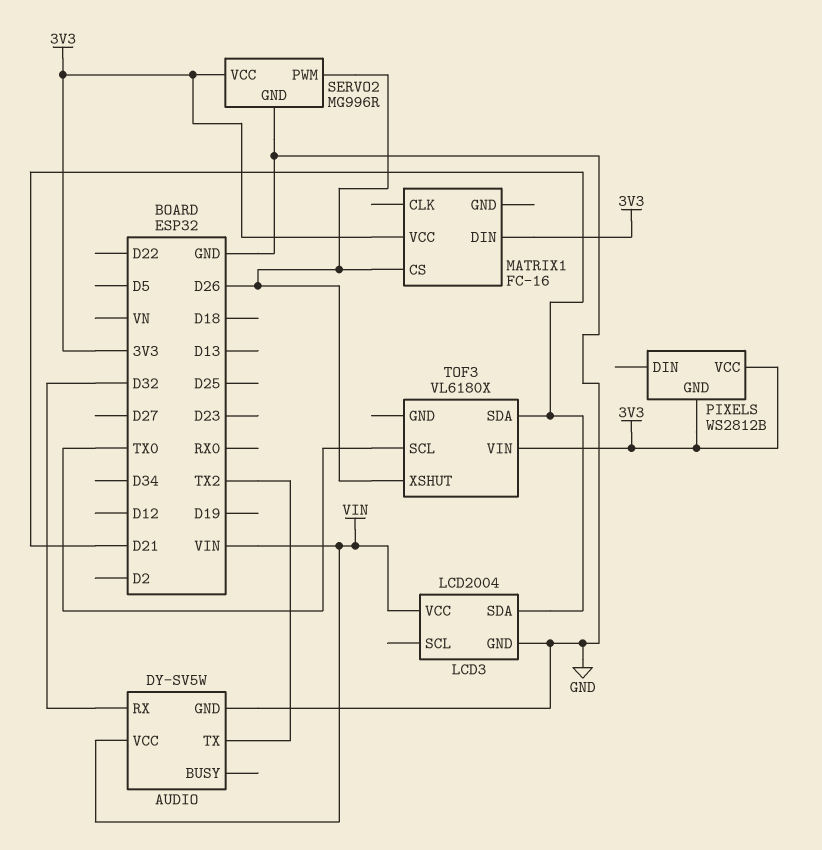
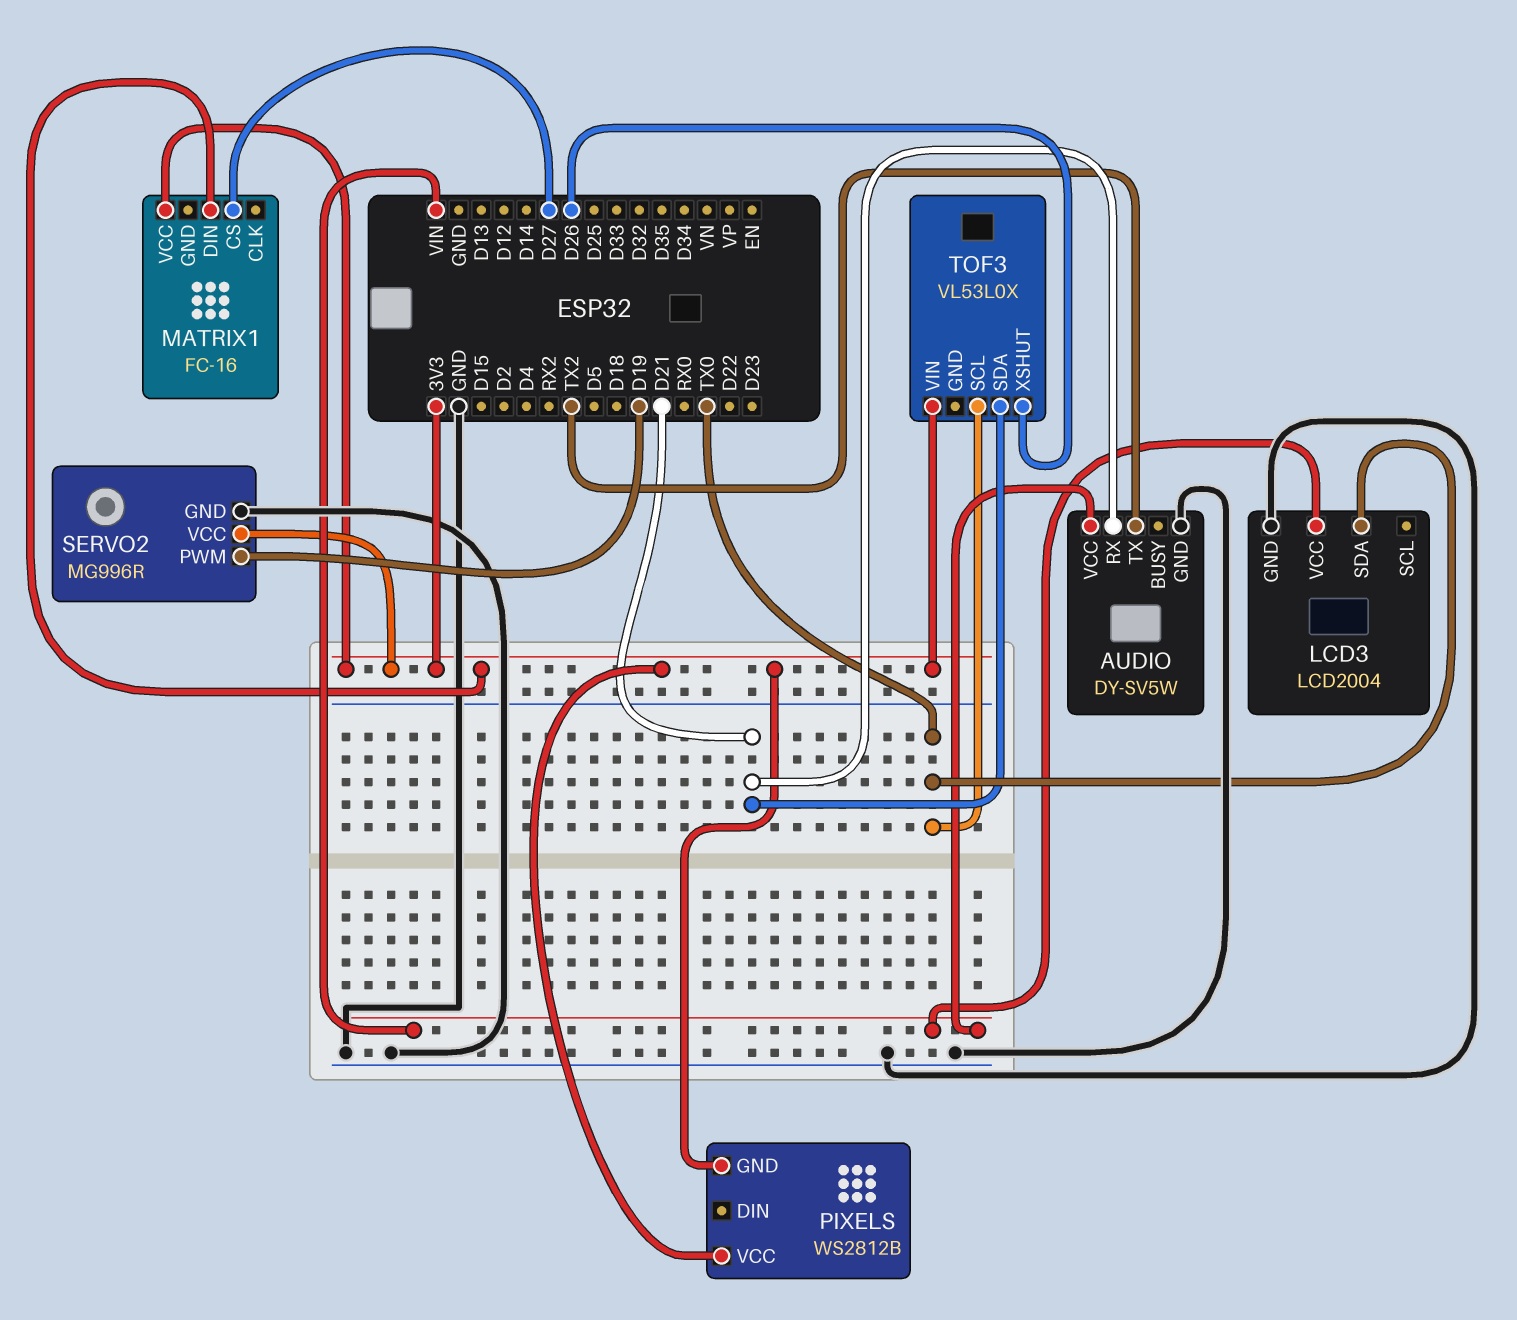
AUDIO pin RX: D32 -> D21
LCD3 pin SDA: D21 -> TX0
MATRIX1 pin CS: D26 -> D27
SERVO2 pin PWM: D26 -> D19
TOF3: VL6180X -> VL53L0X

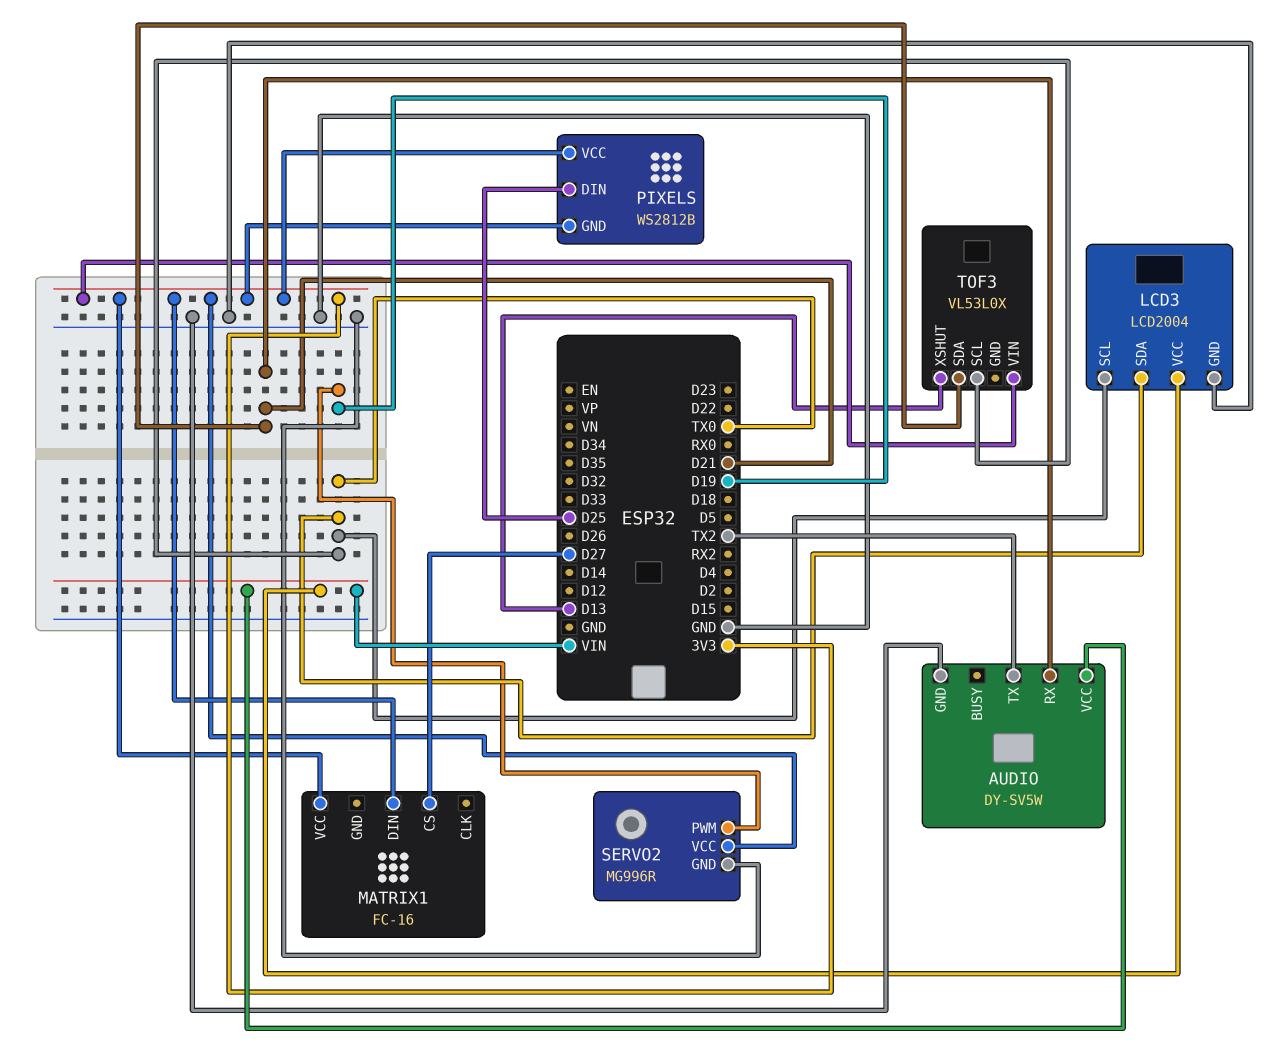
LCD3 pin SCL: none -> TX0
PIXELS pin DIN: none -> D25
TOF3 pin XSHUT: D26 -> D13

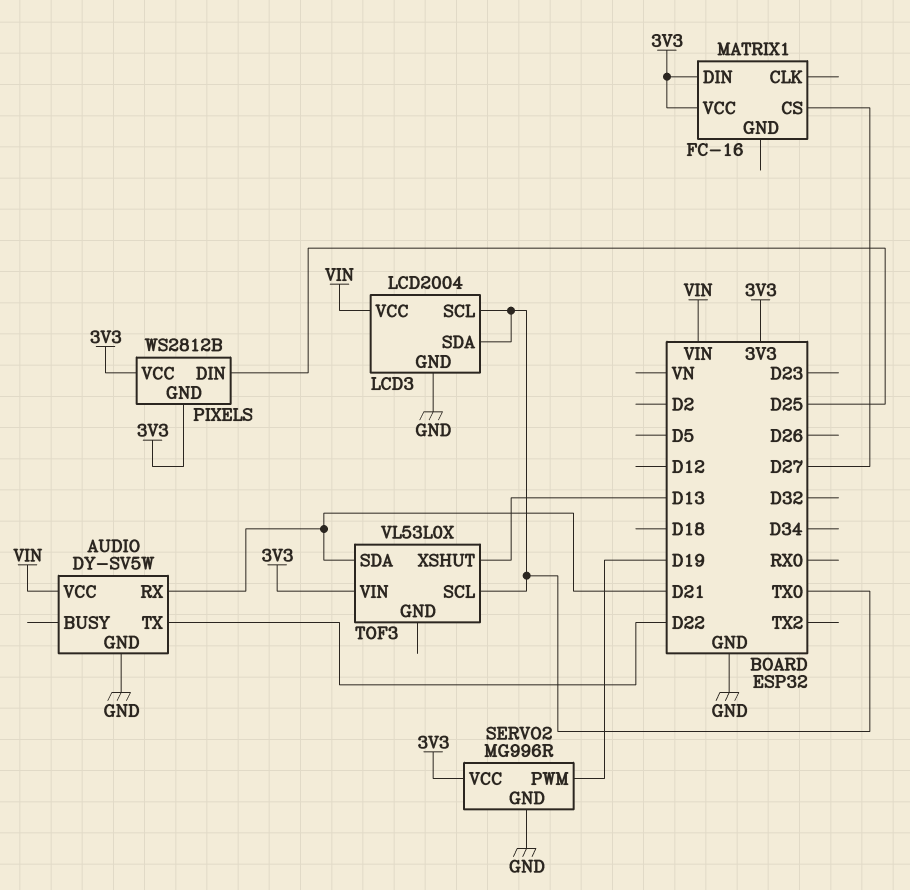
AUDIO pin TX: TX2 -> D22

